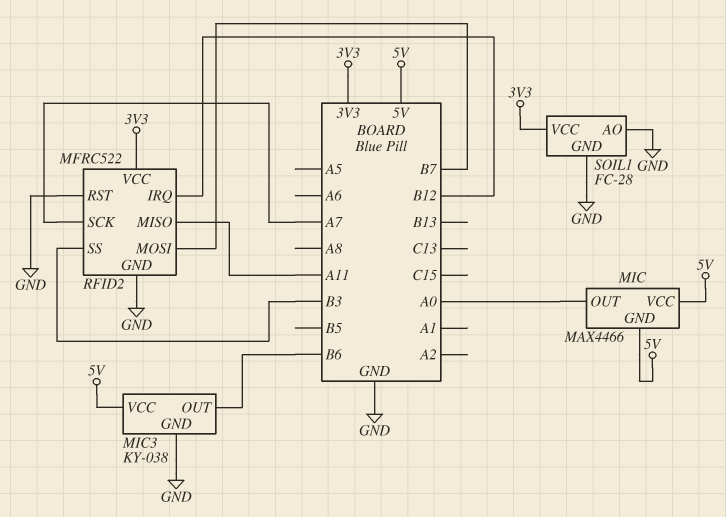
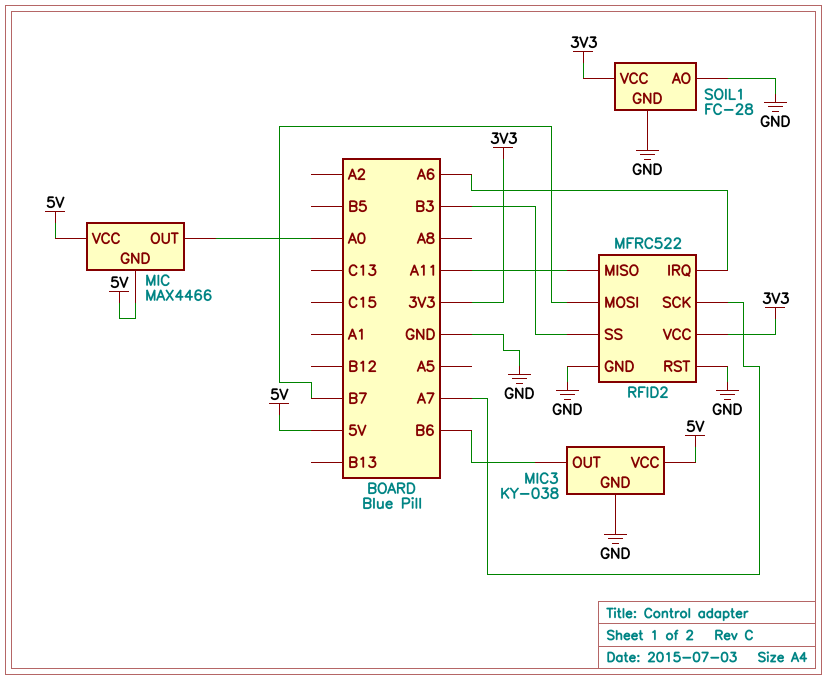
RFID2 pin IRQ: B12 -> A6

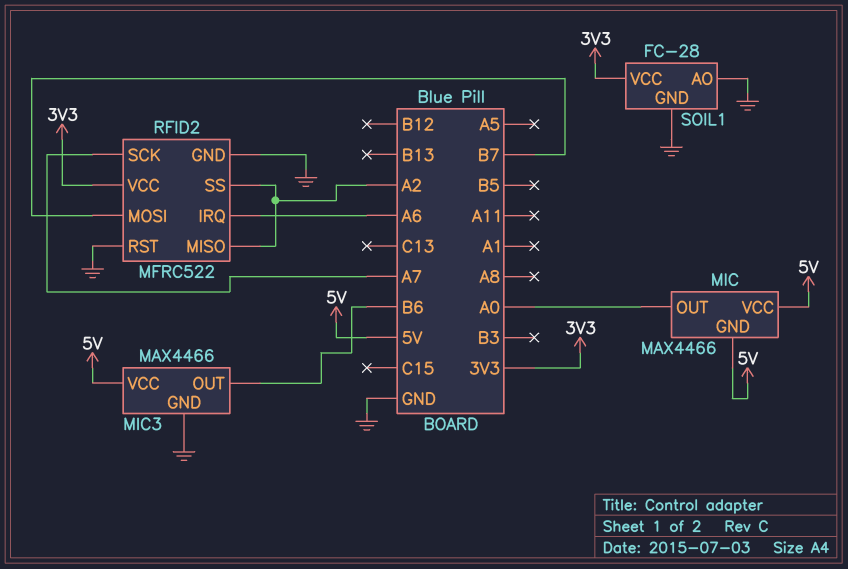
MIC3: KY-038 -> MAX4466
RFID2 pin MISO: A11 -> A2
RFID2 pin SS: B3 -> A2

